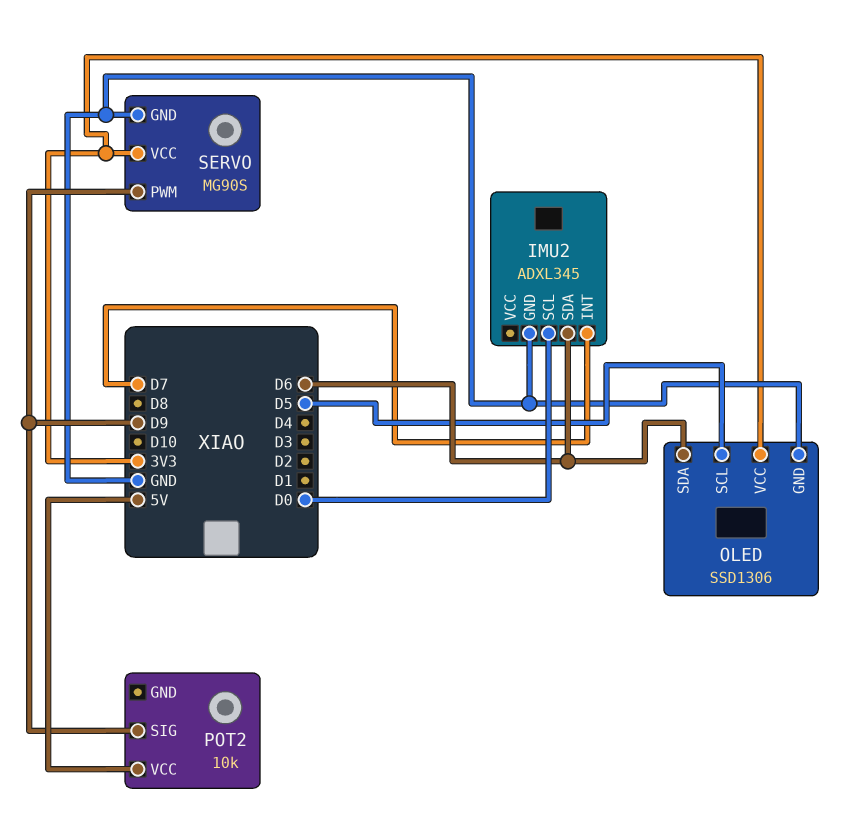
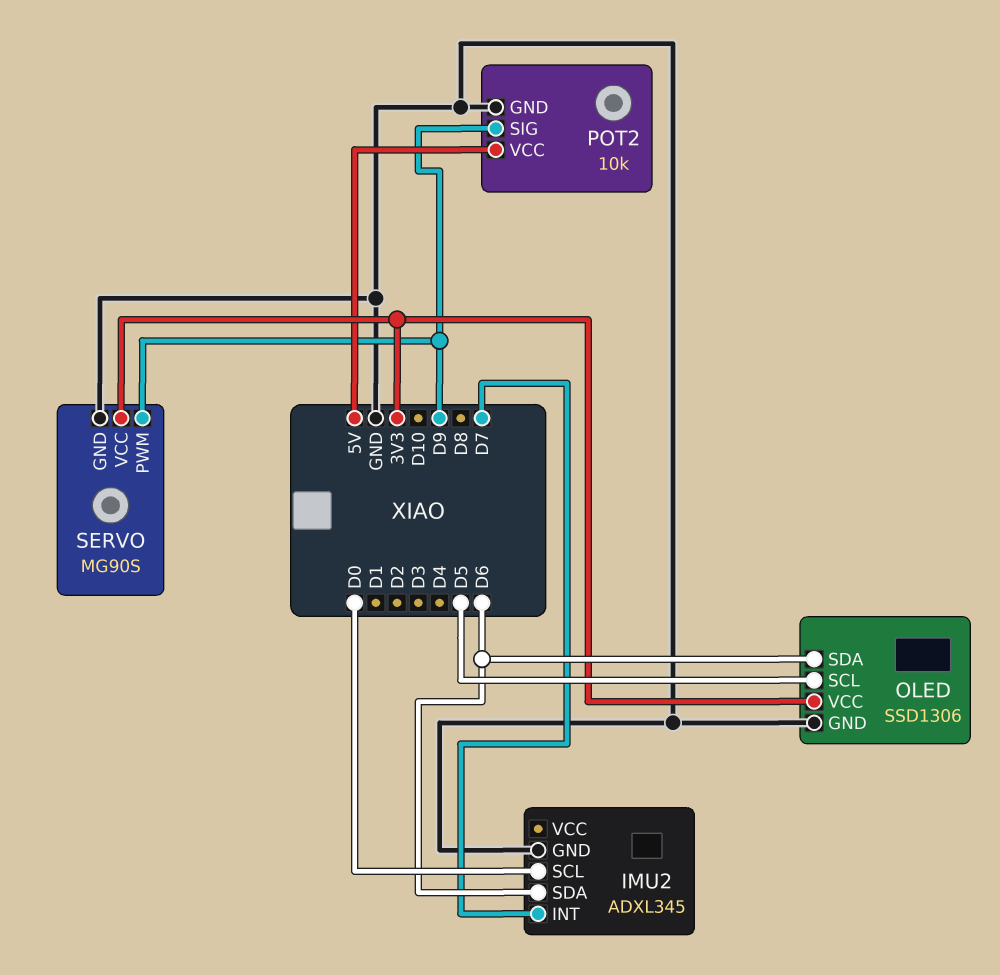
POT2 pin GND: none -> GND

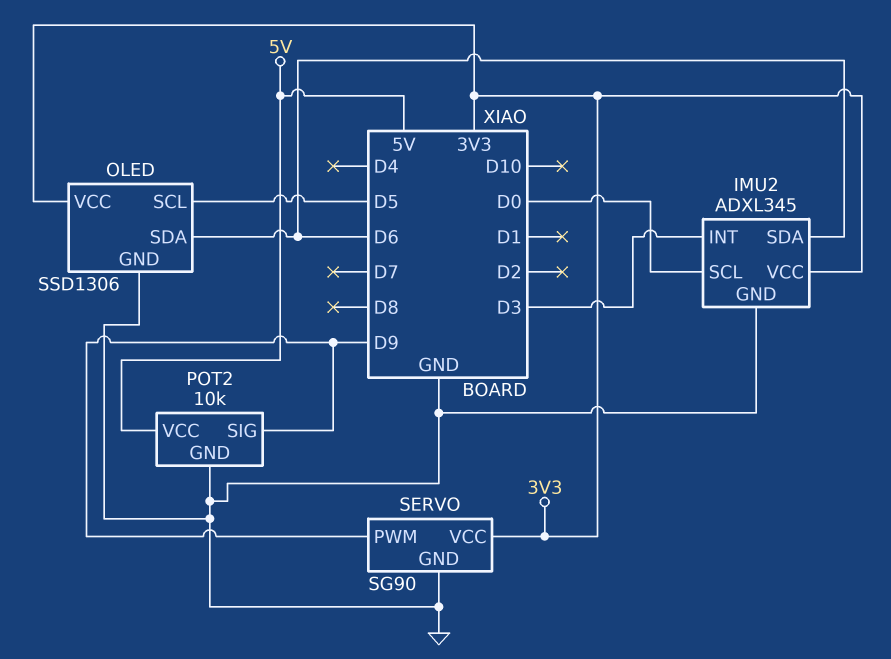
IMU2 pin INT: D7 -> D3
IMU2 pin VCC: none -> 3V3
SERVO: MG90S -> SG90

